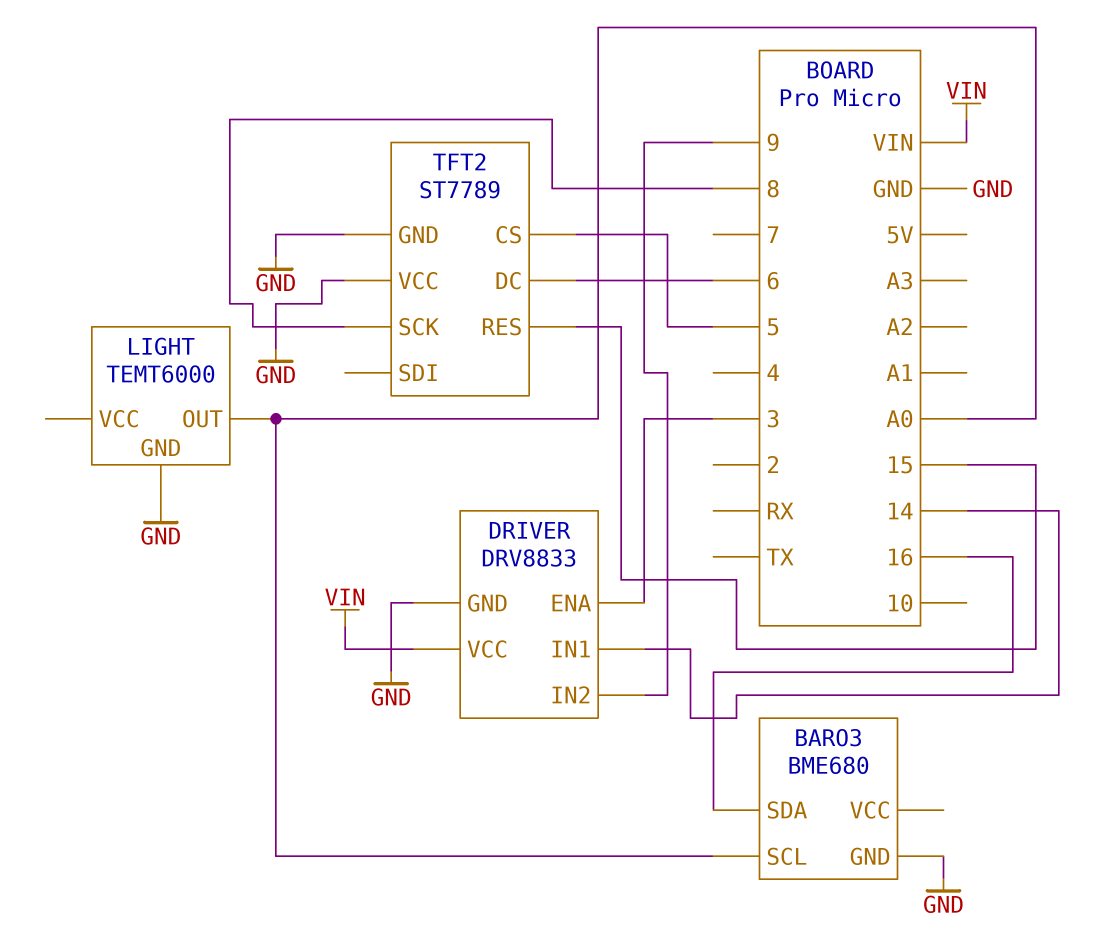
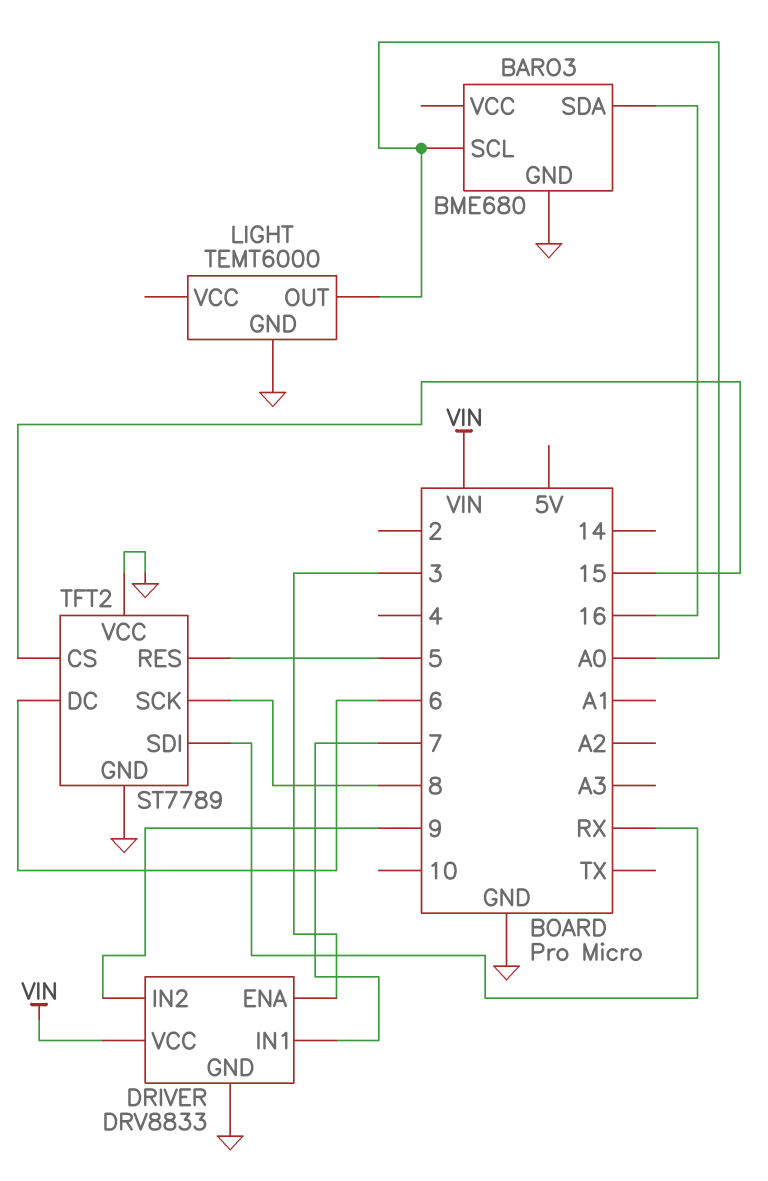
DRIVER pin IN1: 14 -> 7
TFT2 pin CS: 5 -> 15
TFT2 pin RES: 15 -> 5
TFT2 pin SDI: none -> RX

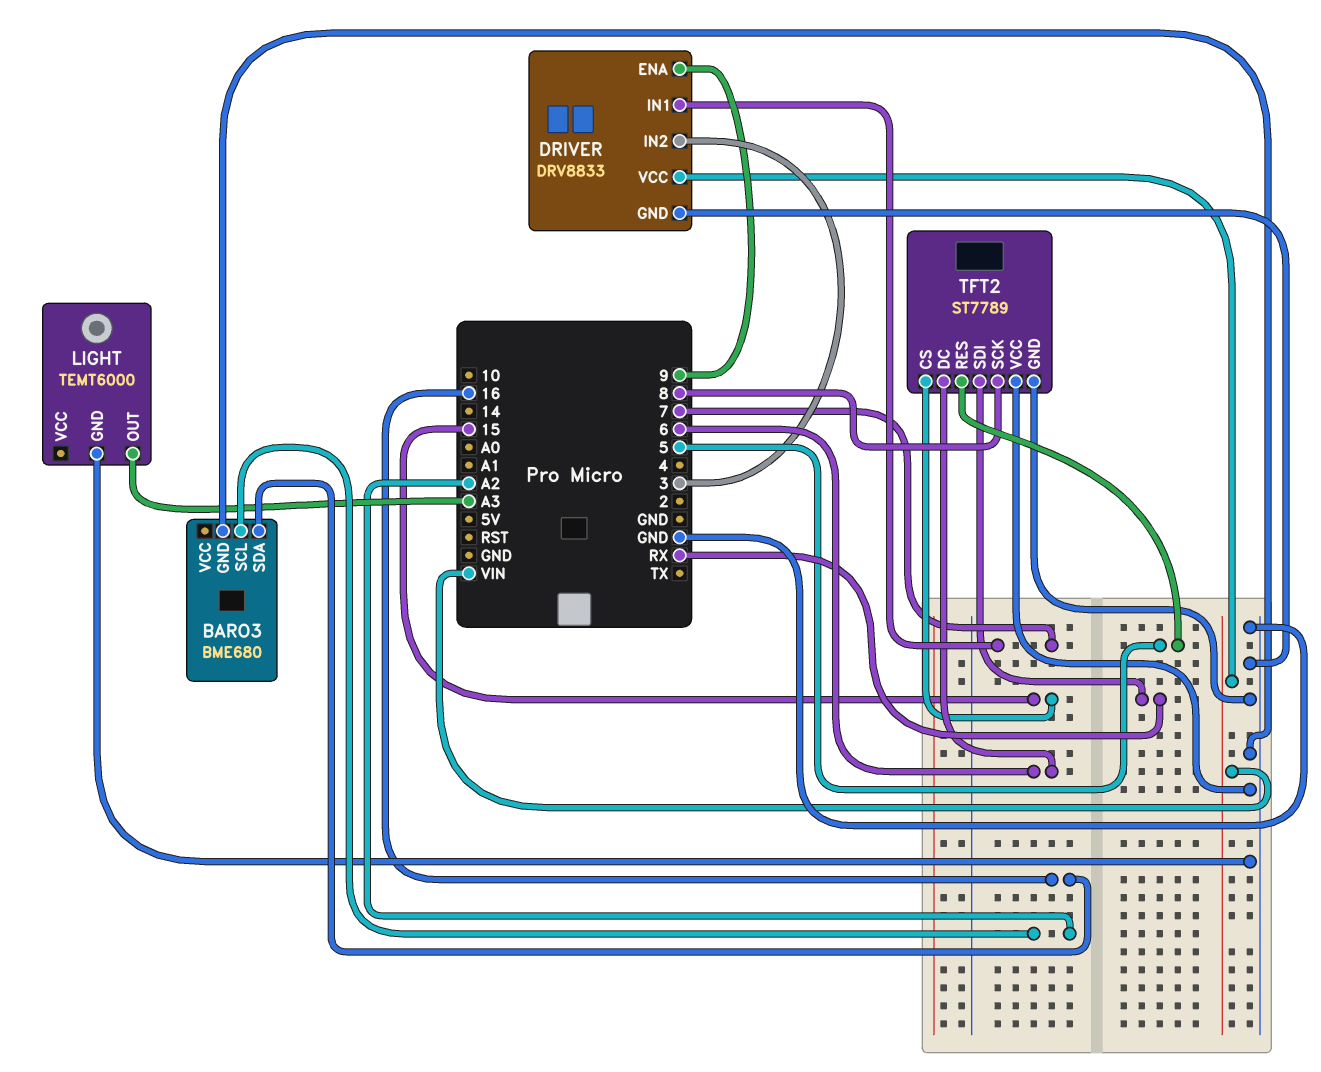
BARO3 pin SCL: A0 -> A2
DRIVER pin ENA: 3 -> 9
DRIVER pin IN2: 9 -> 3
LIGHT pin OUT: A0 -> A3

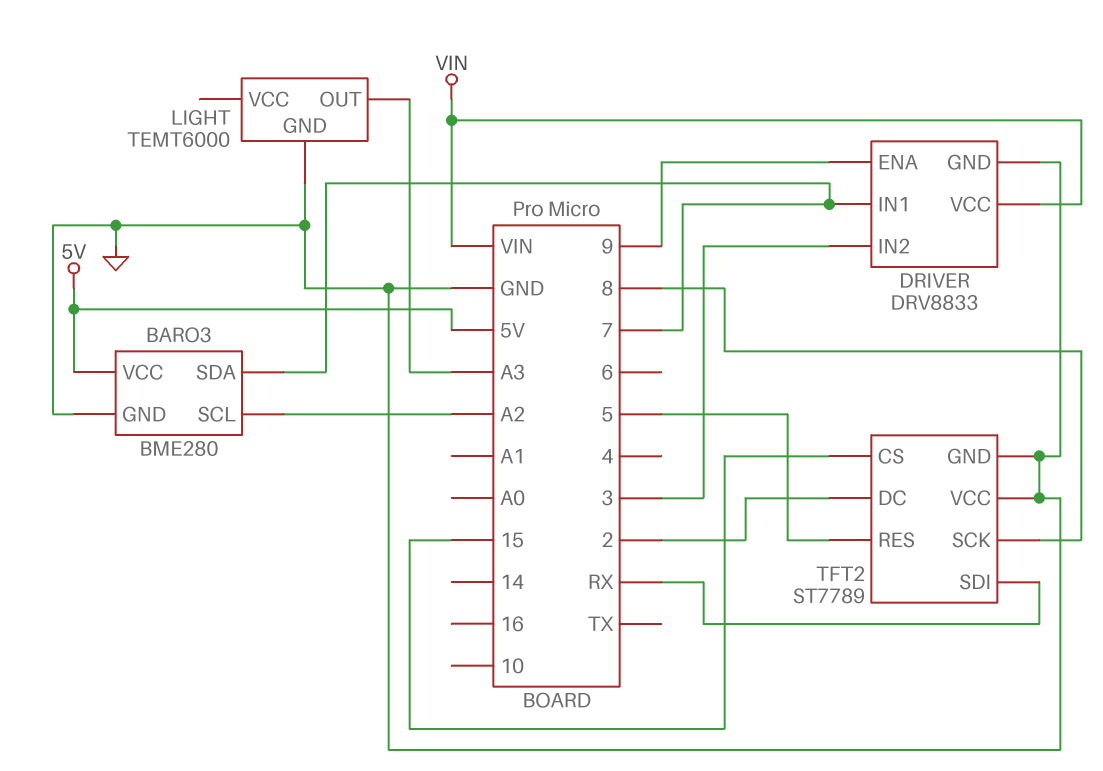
BARO3: BME680 -> BME280
BARO3 pin SDA: 16 -> 7
BARO3 pin VCC: none -> 5V
TFT2 pin DC: 6 -> 2

